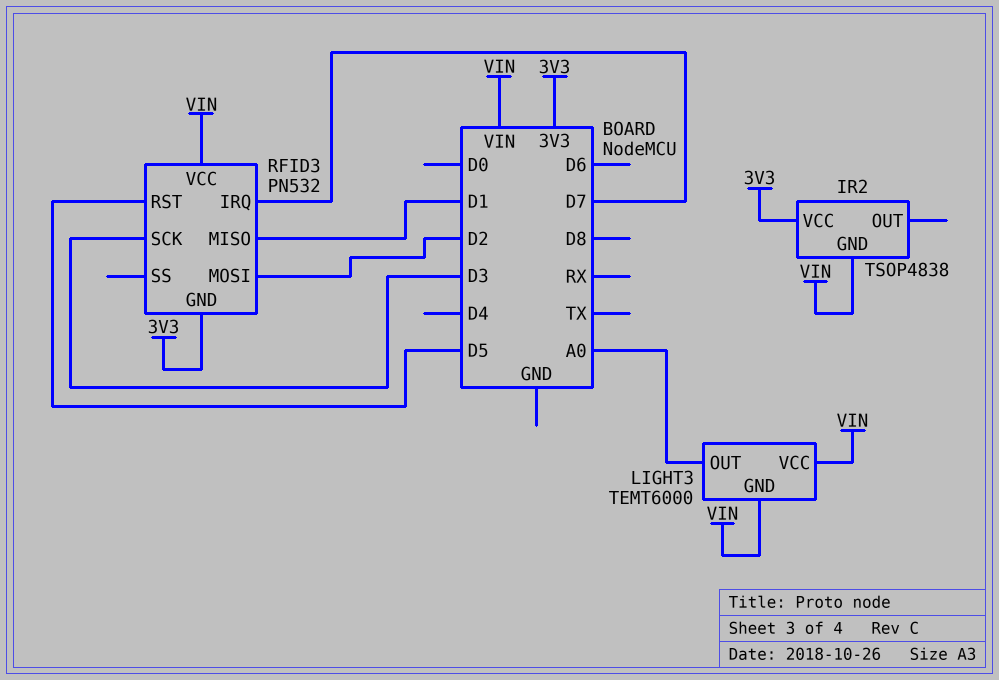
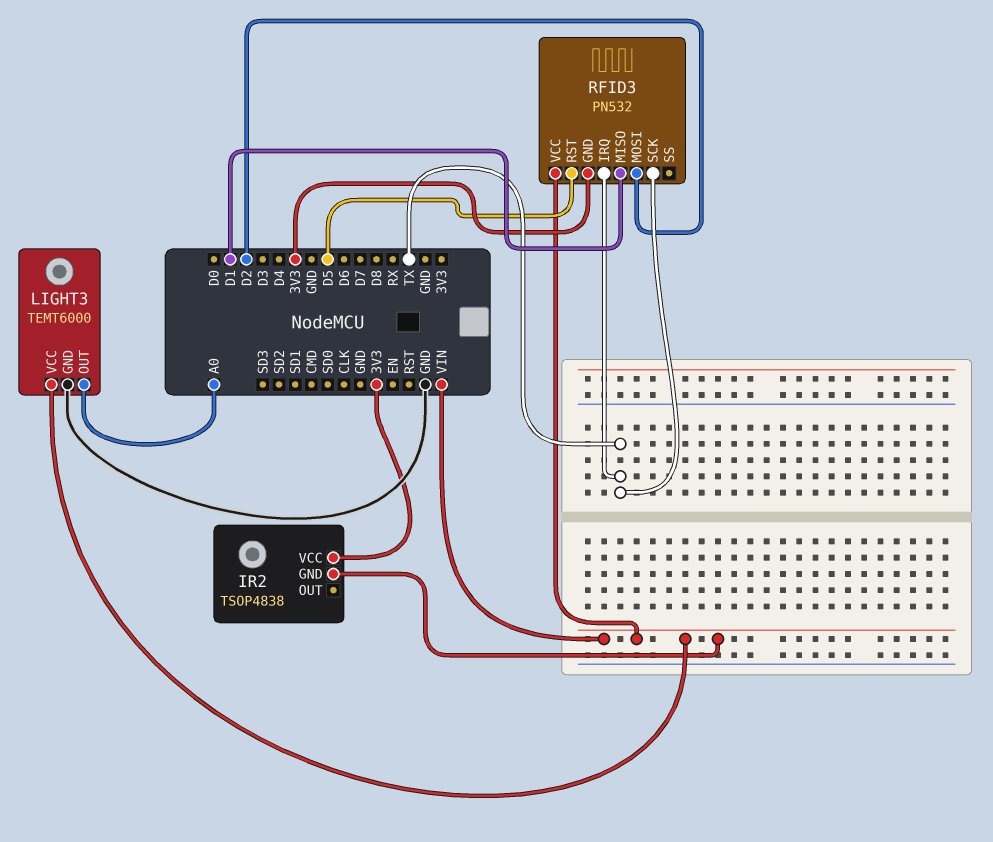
LIGHT3 pin GND: VIN -> GND
RFID3 pin IRQ: D7 -> TX
RFID3 pin SCK: D3 -> TX

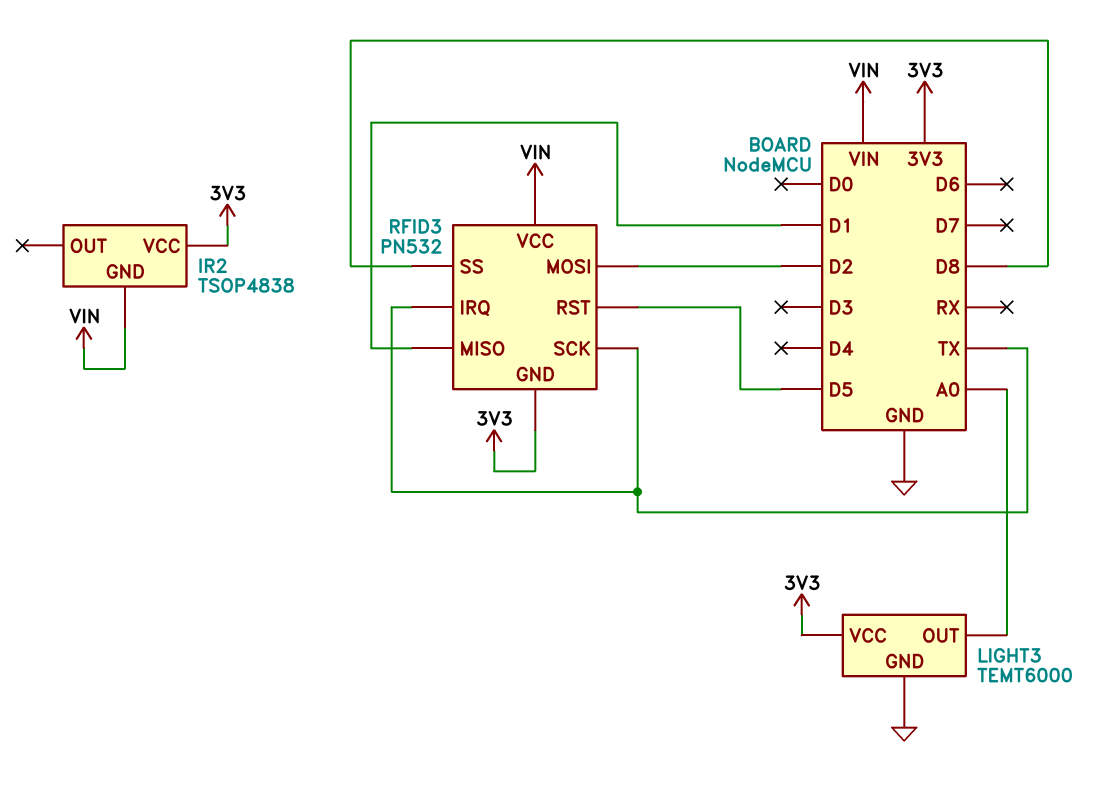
LIGHT3 pin VCC: VIN -> 3V3
RFID3 pin SS: none -> D8

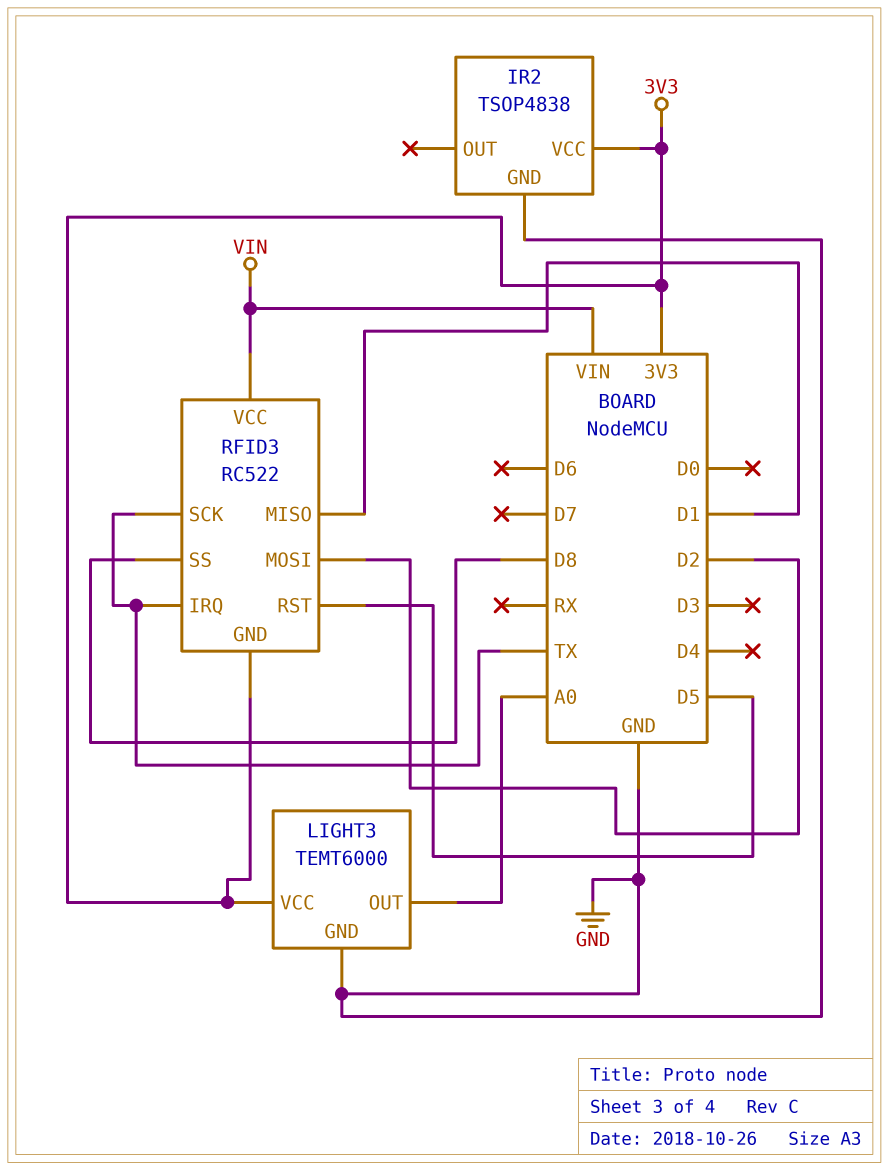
IR2 pin GND: VIN -> GND
RFID3: PN532 -> RC522

